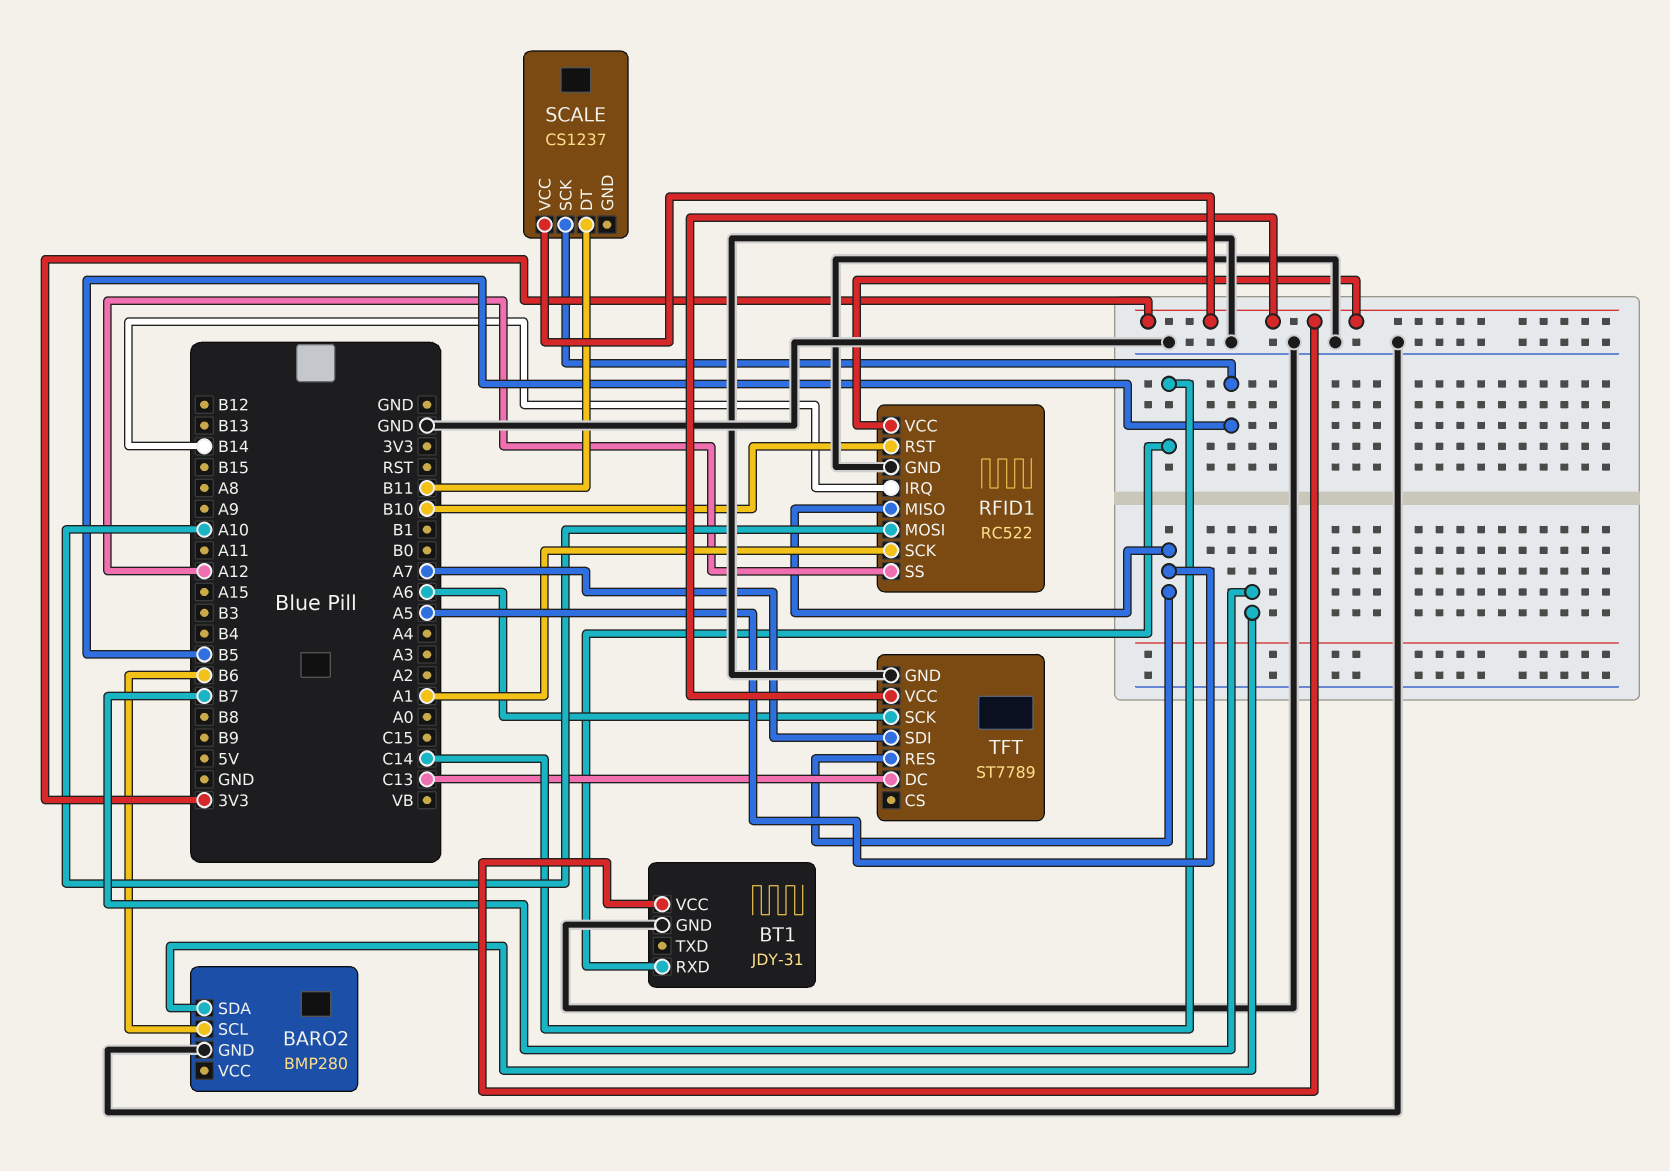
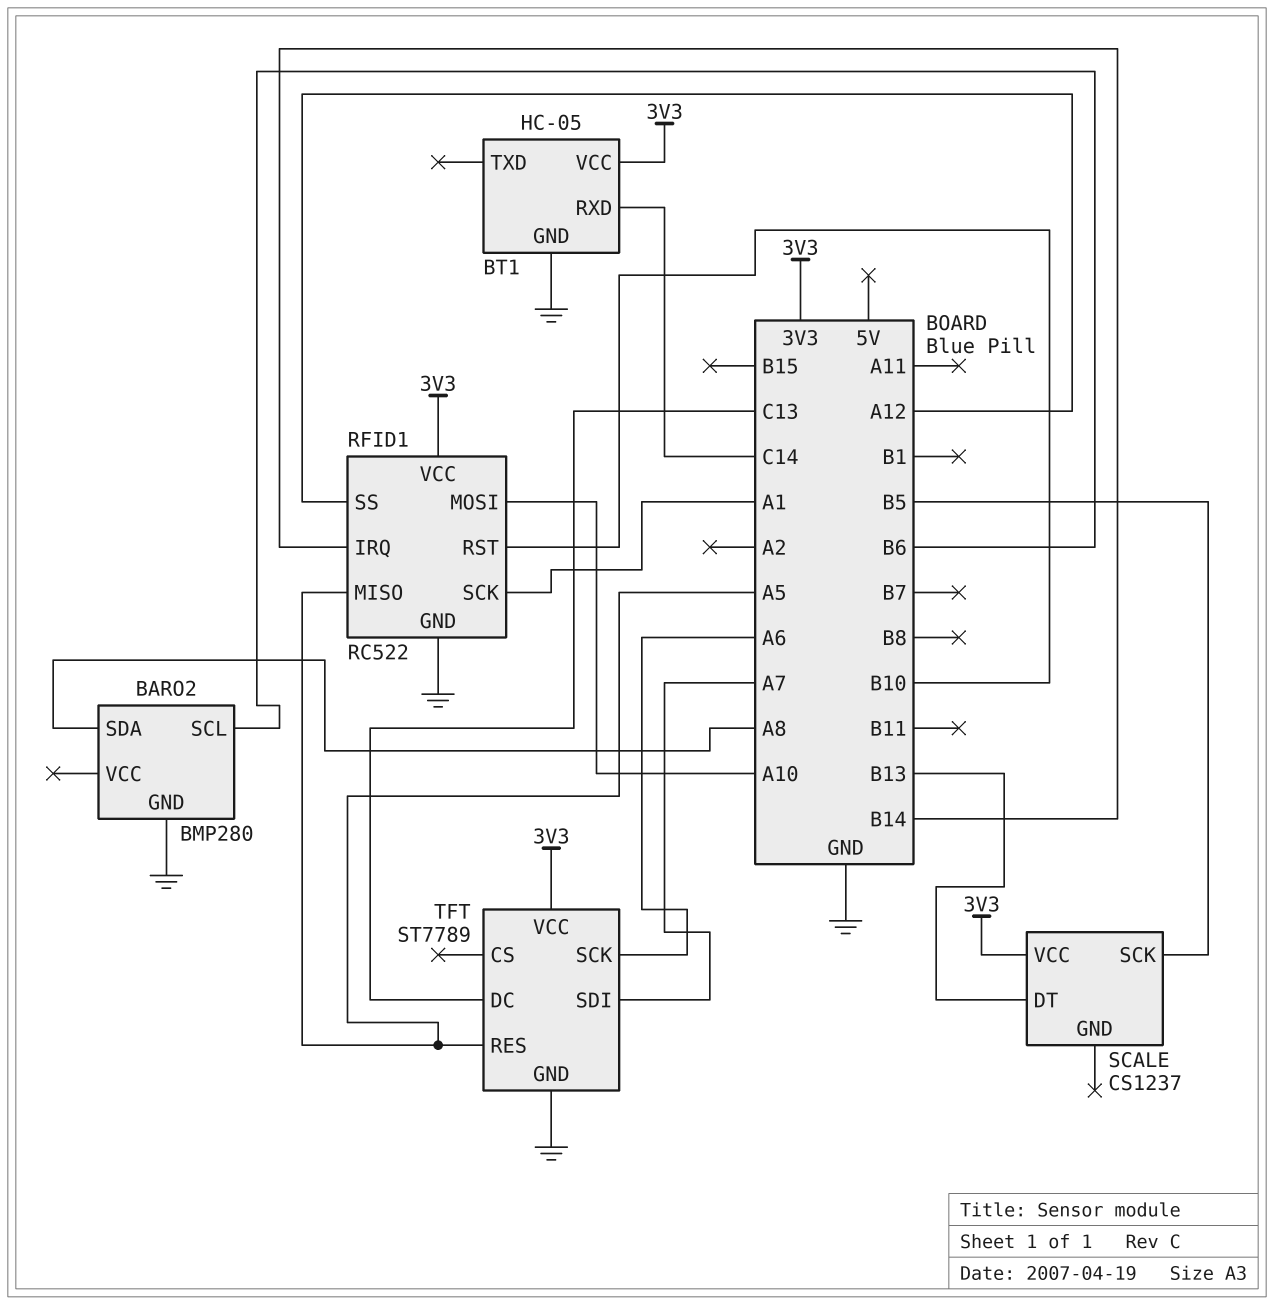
BARO2 pin SDA: B7 -> A8
BT1: JDY-31 -> HC-05
SCALE pin DT: B11 -> B13

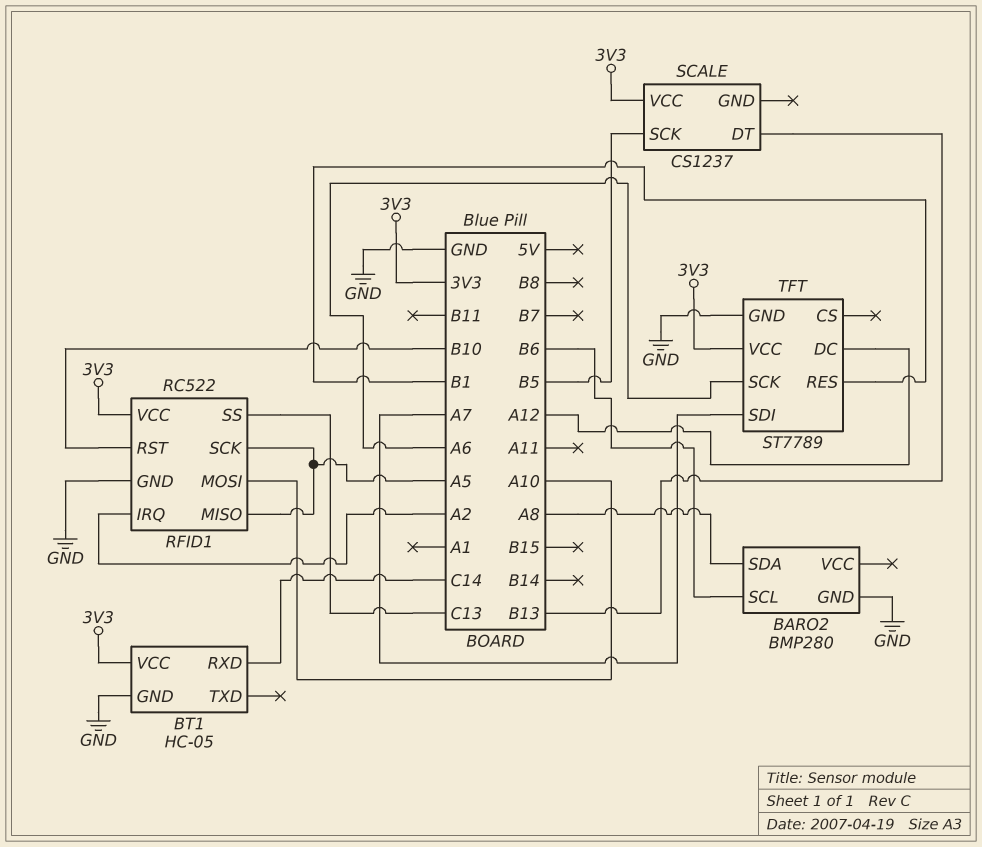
RFID1 pin IRQ: B14 -> A2
RFID1 pin SCK: A1 -> A5
RFID1 pin SS: A12 -> C13
TFT pin DC: C13 -> A12
TFT pin RES: A5 -> B1

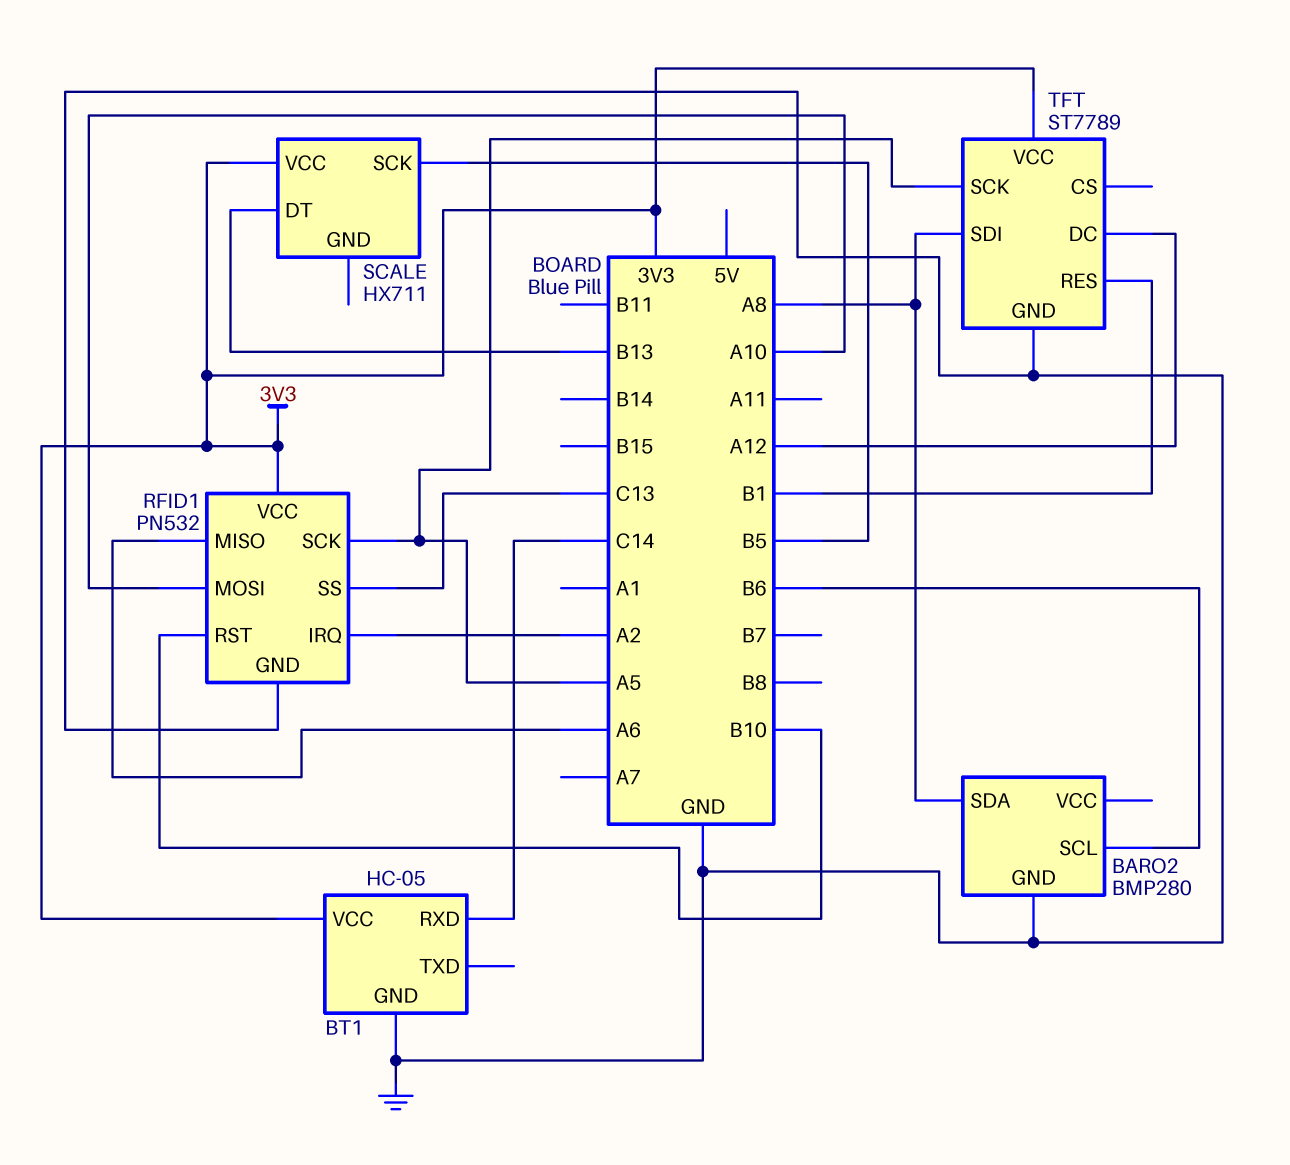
RFID1: RC522 -> PN532
RFID1 pin MISO: A5 -> A6
SCALE: CS1237 -> HX711
TFT pin SCK: A6 -> A5
TFT pin SDI: A7 -> A8

